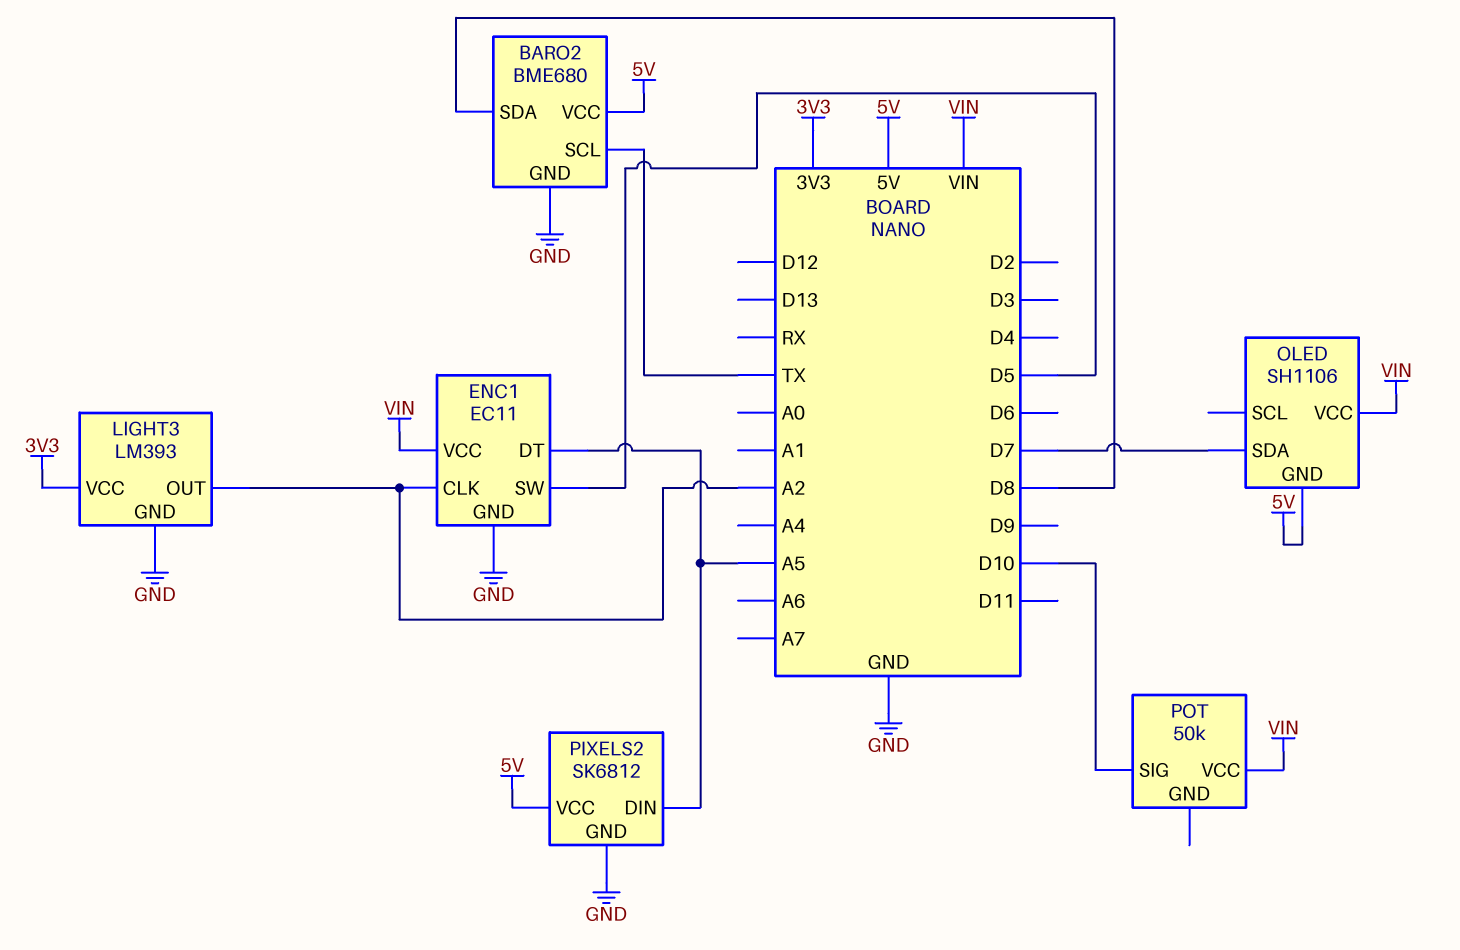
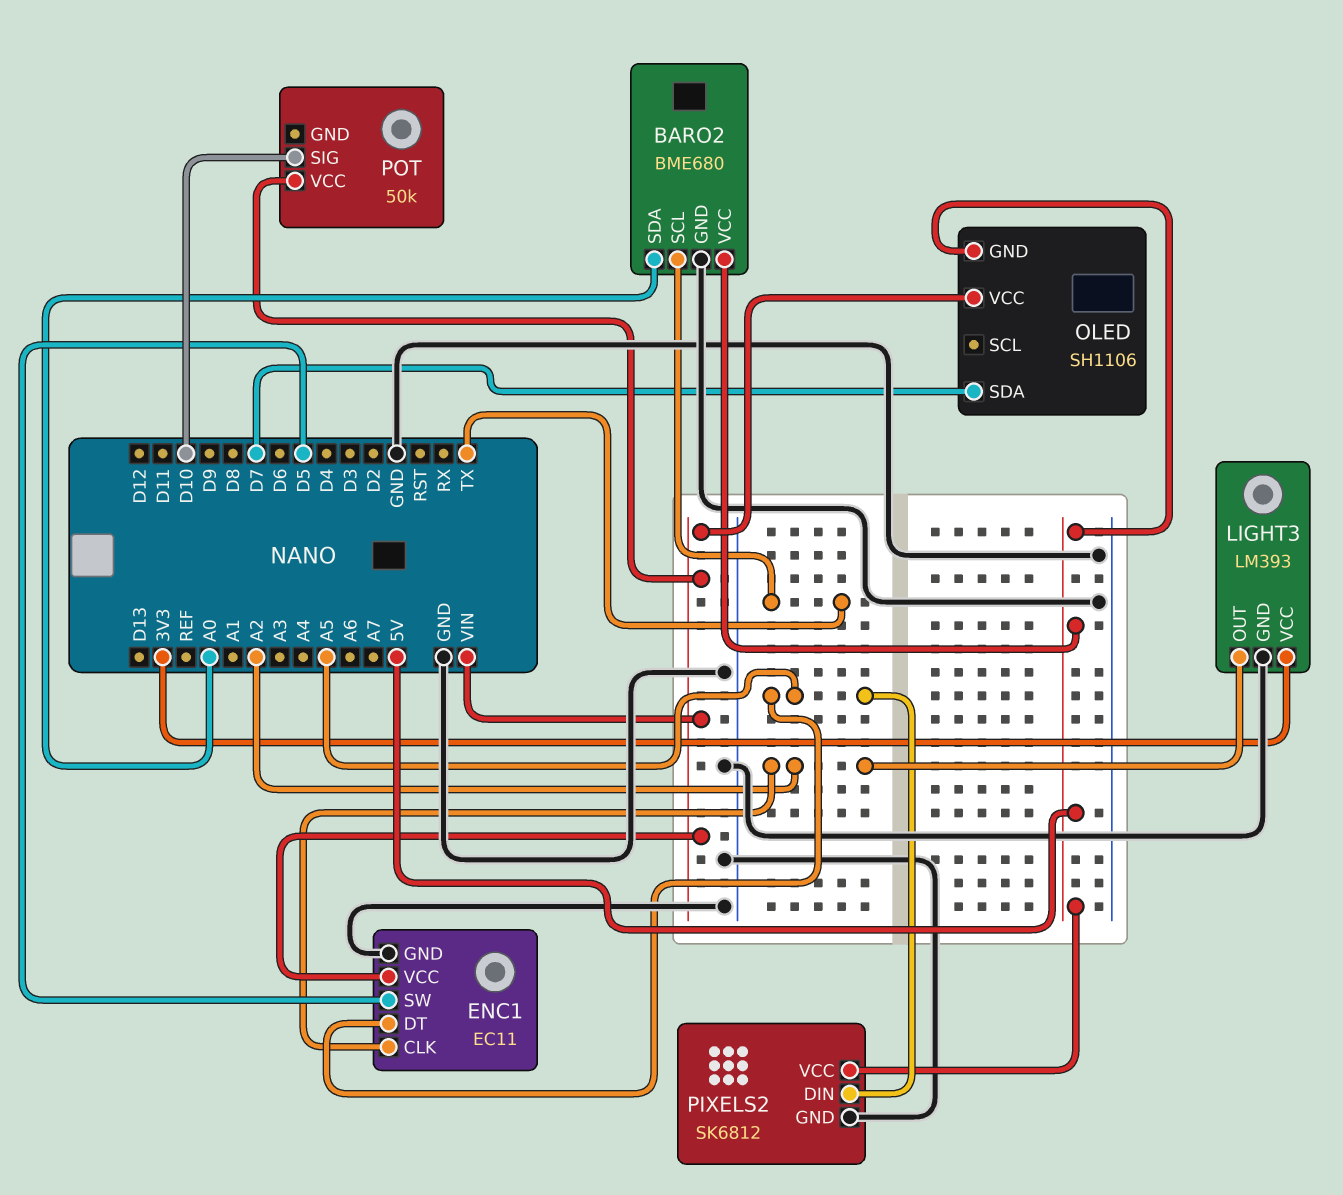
BARO2 pin SDA: D8 -> A0

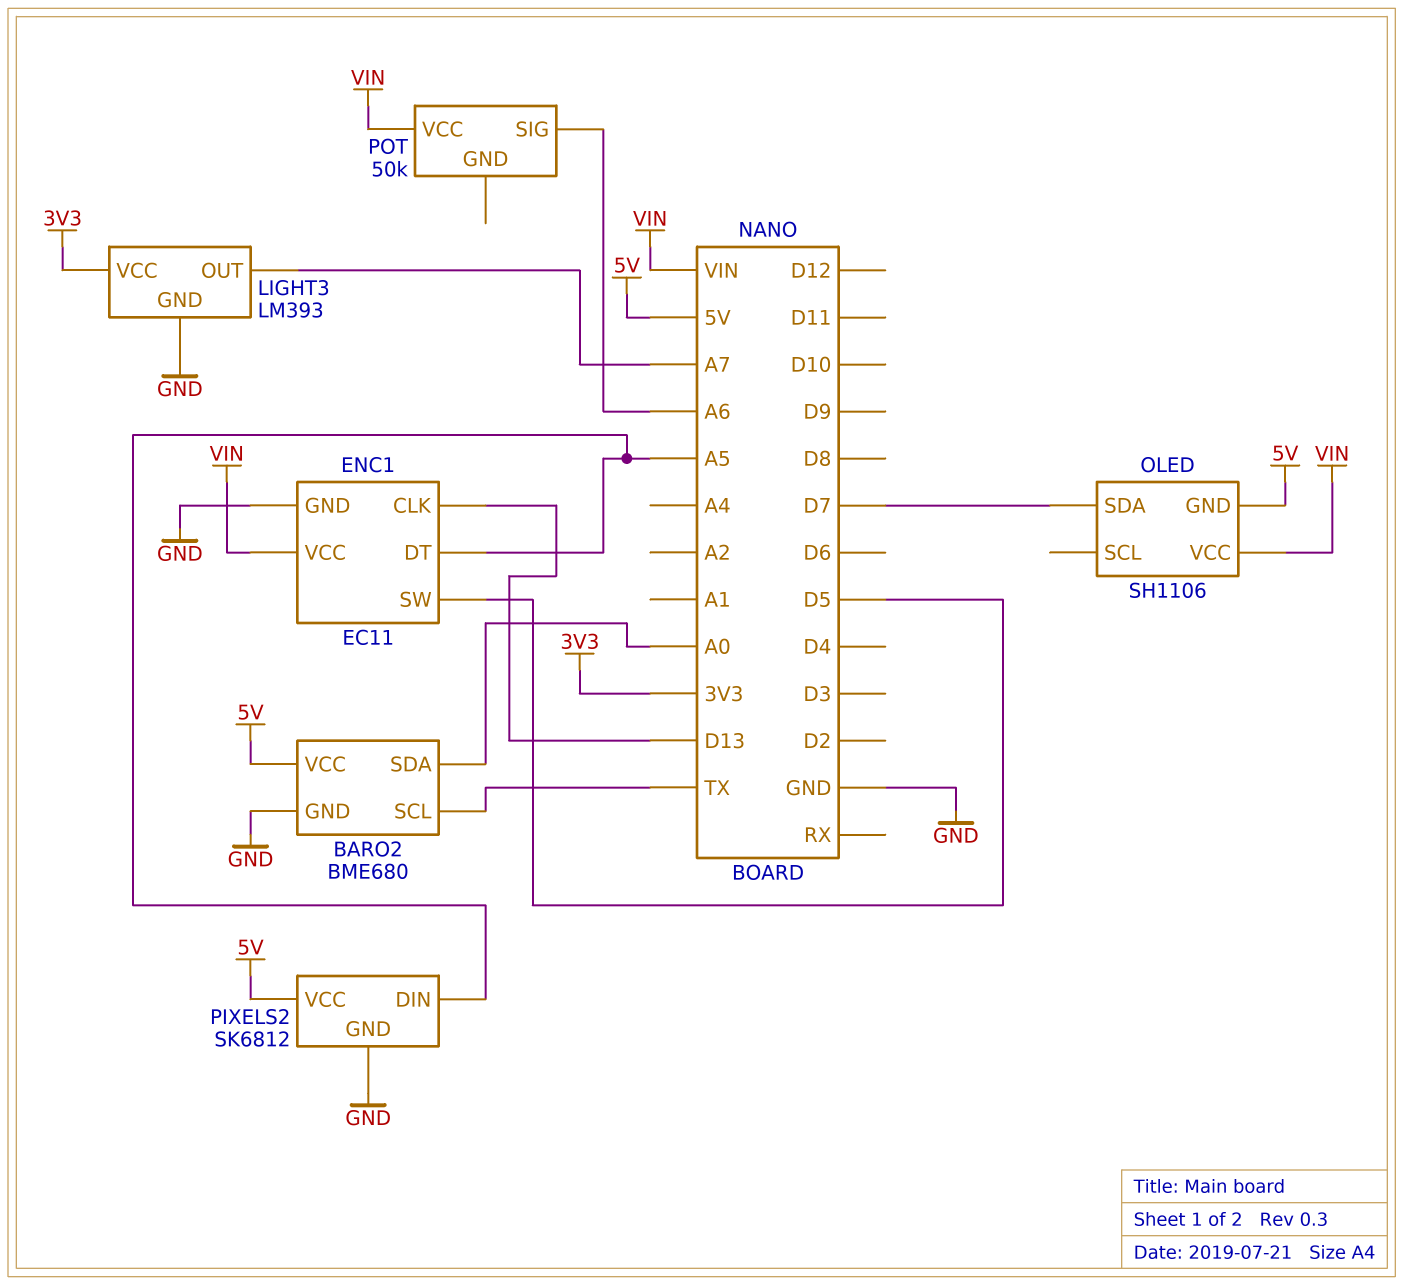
ENC1 pin CLK: A2 -> D13
LIGHT3 pin OUT: A2 -> A7
POT pin SIG: D10 -> A6

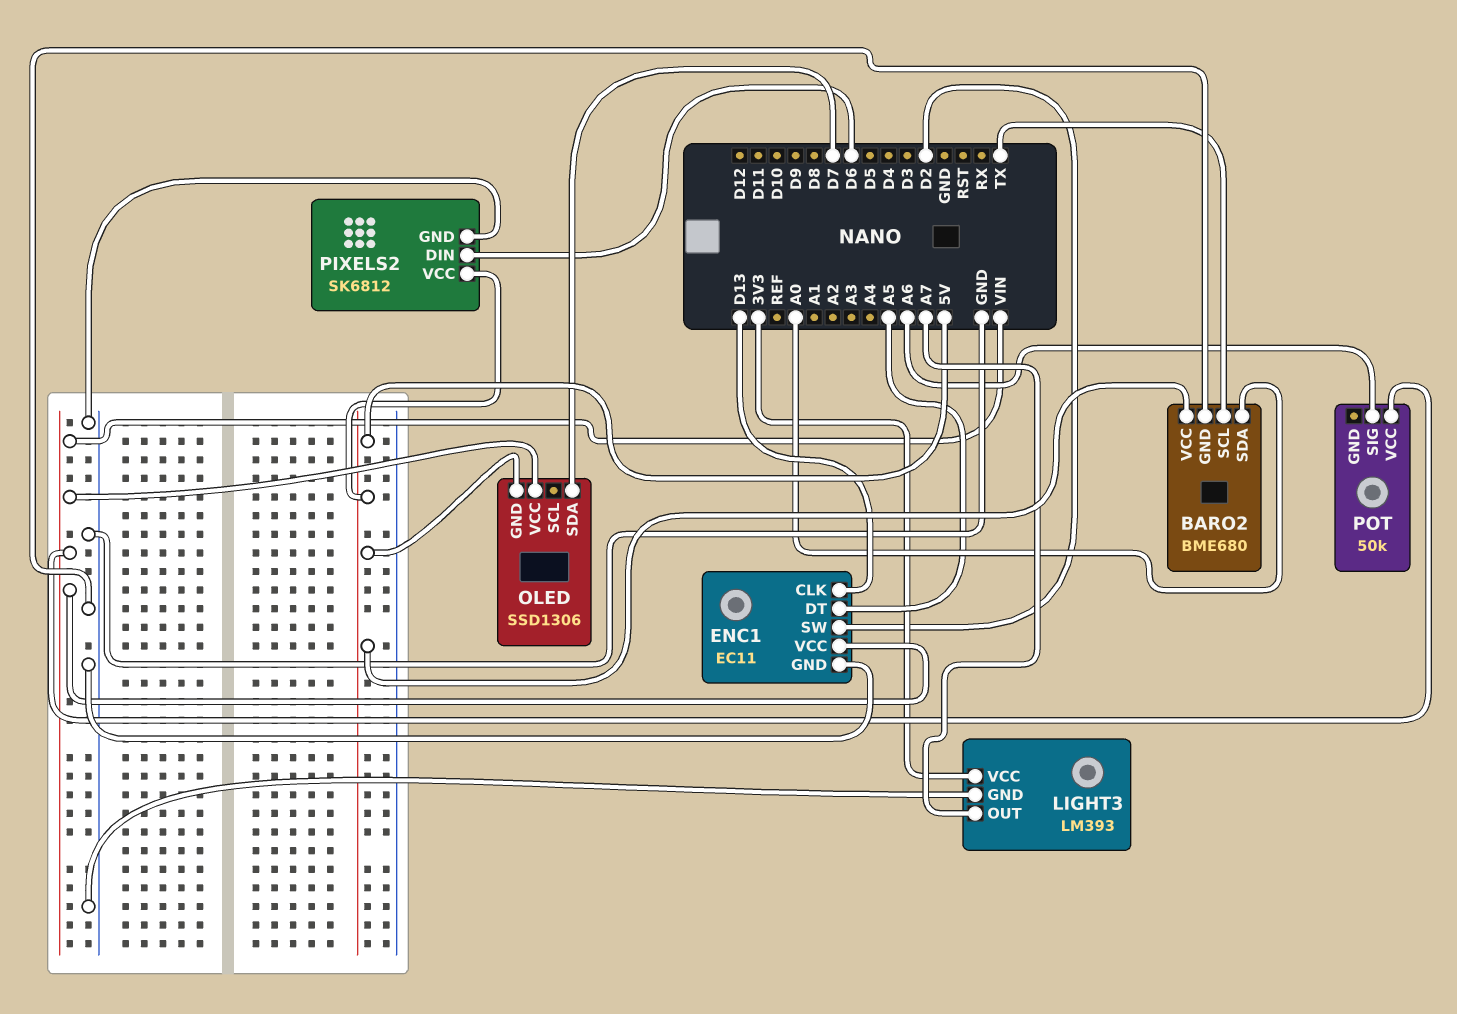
ENC1 pin SW: D5 -> D2
OLED: SH1106 -> SSD1306
PIXELS2 pin DIN: A5 -> D6

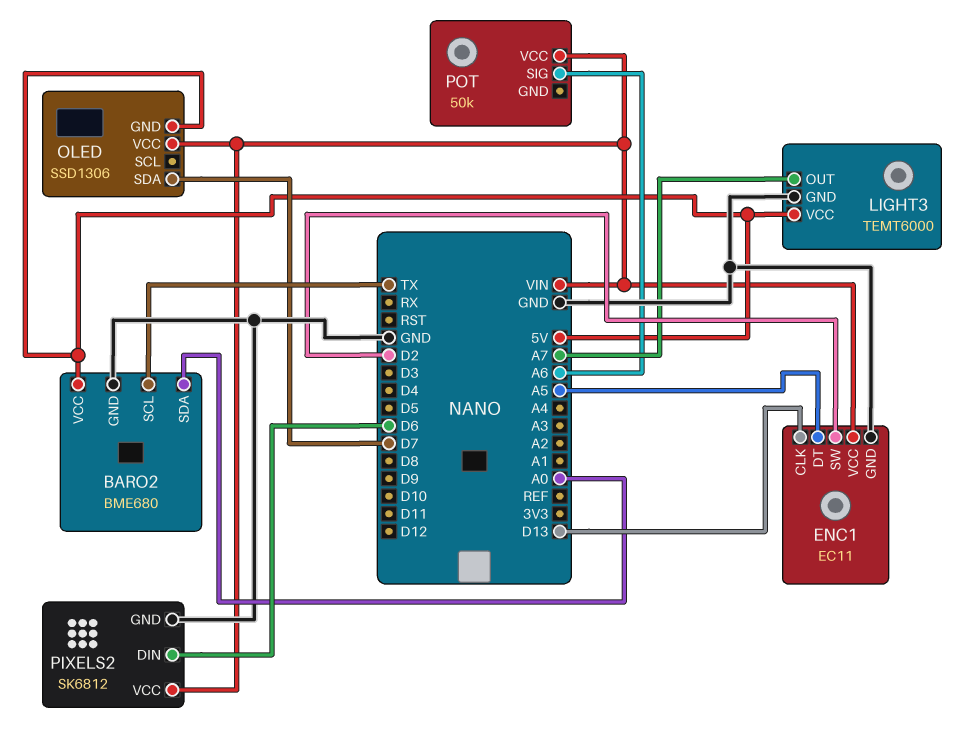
LIGHT3: LM393 -> TEMT6000
LIGHT3 pin VCC: 3V3 -> 5V
PIXELS2 pin VCC: 5V -> VIN

